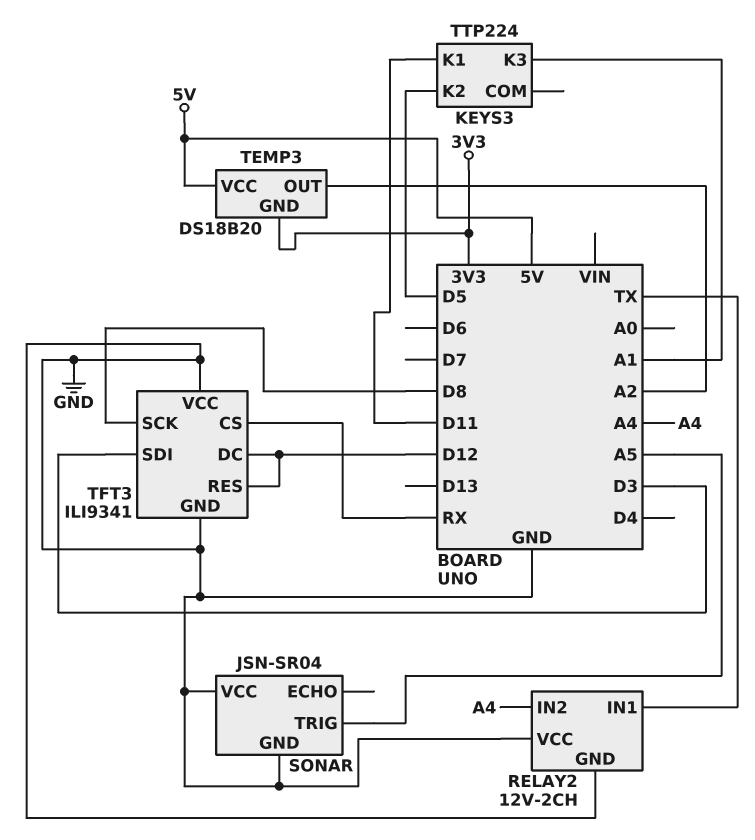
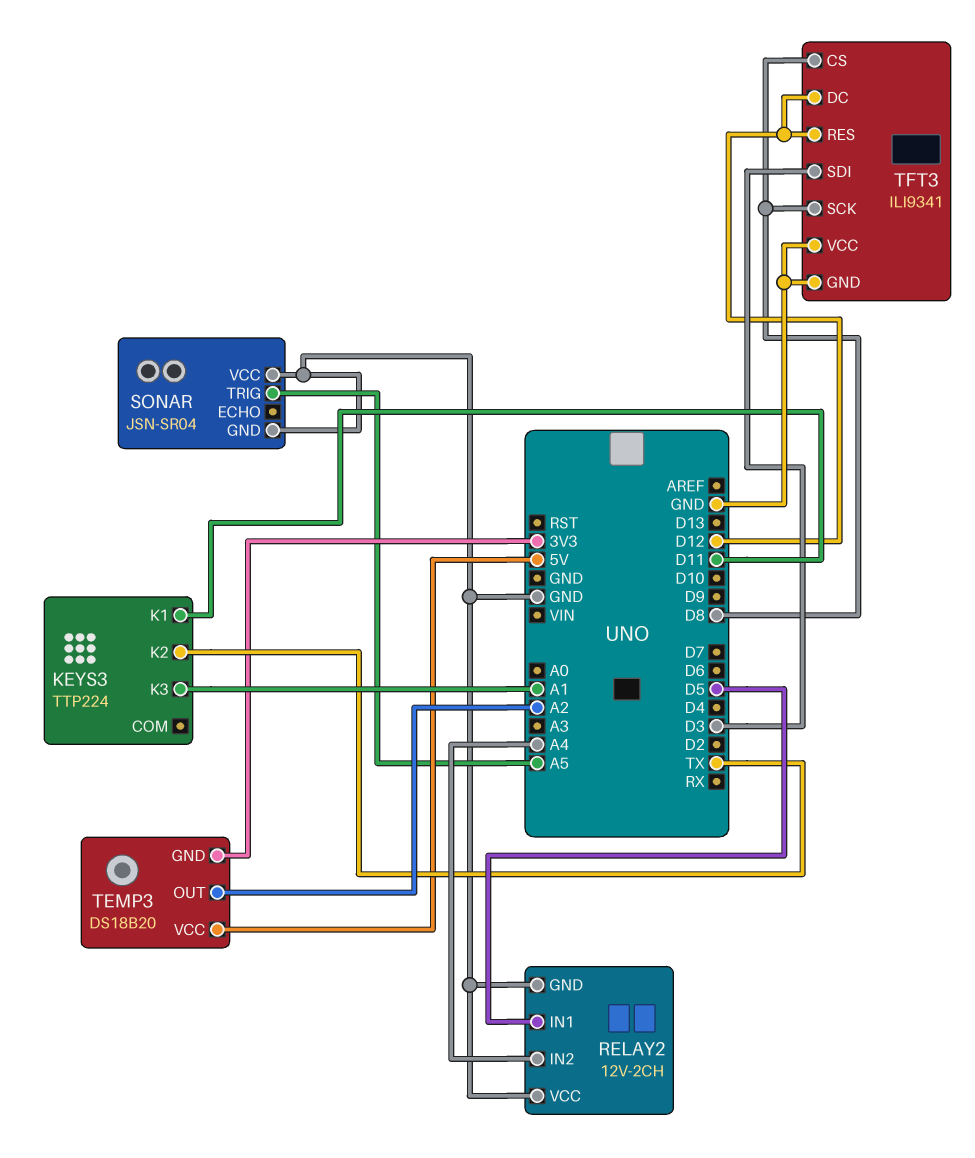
KEYS3 pin K2: D5 -> TX
RELAY2 pin IN1: TX -> D5
TFT3 pin CS: RX -> D8

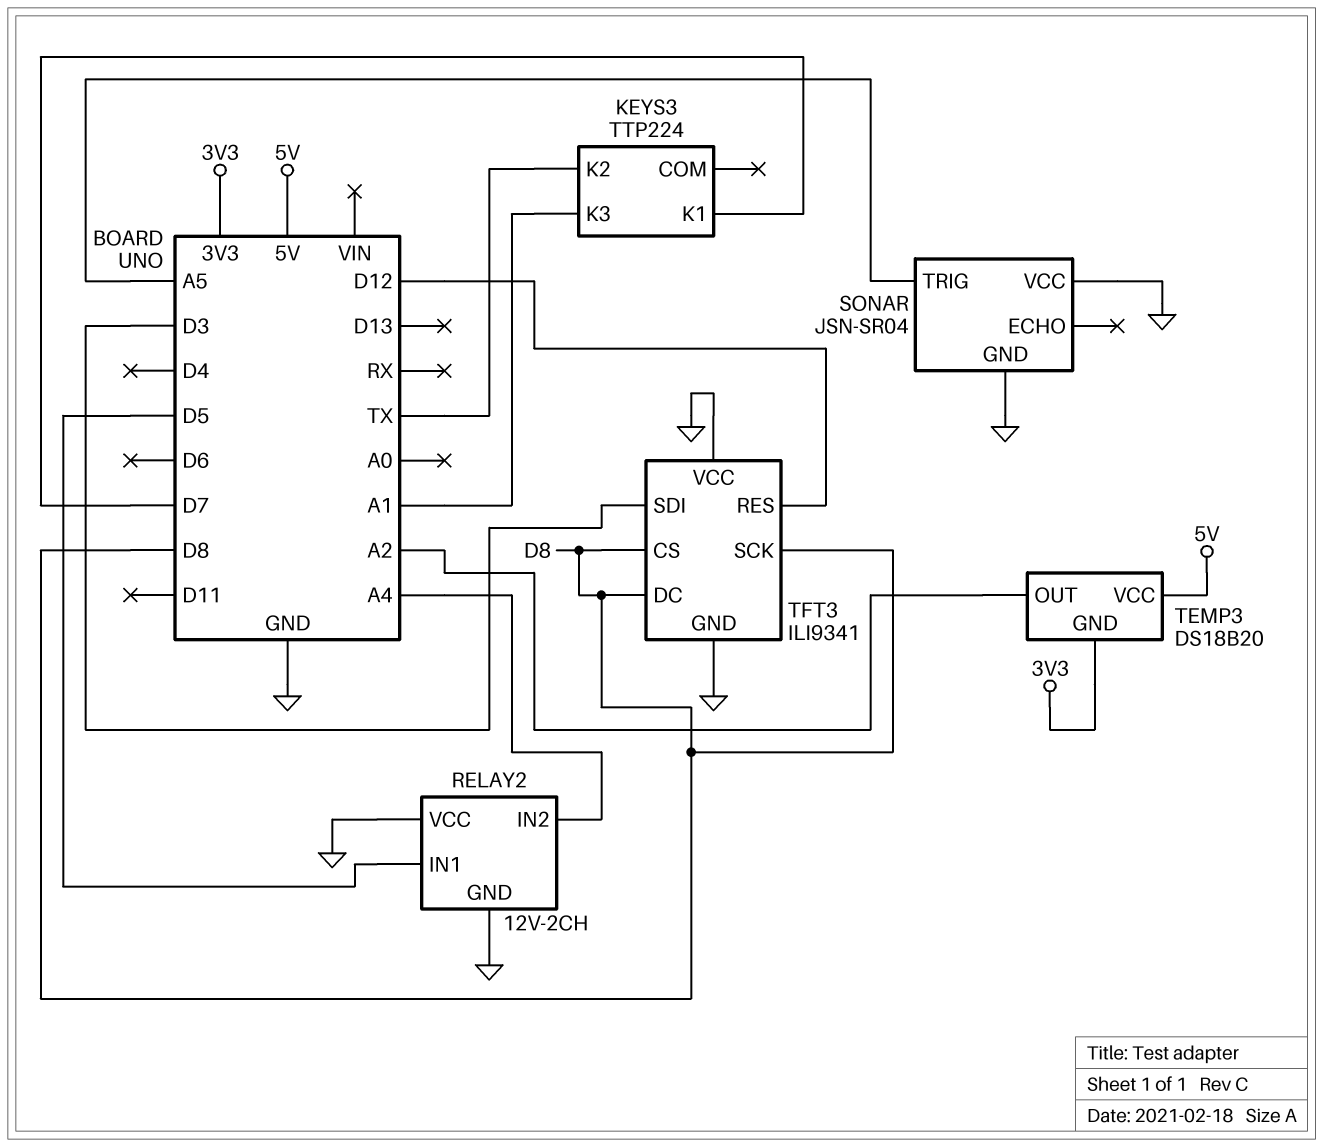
KEYS3 pin K1: D11 -> D7
TFT3 pin DC: D12 -> D8

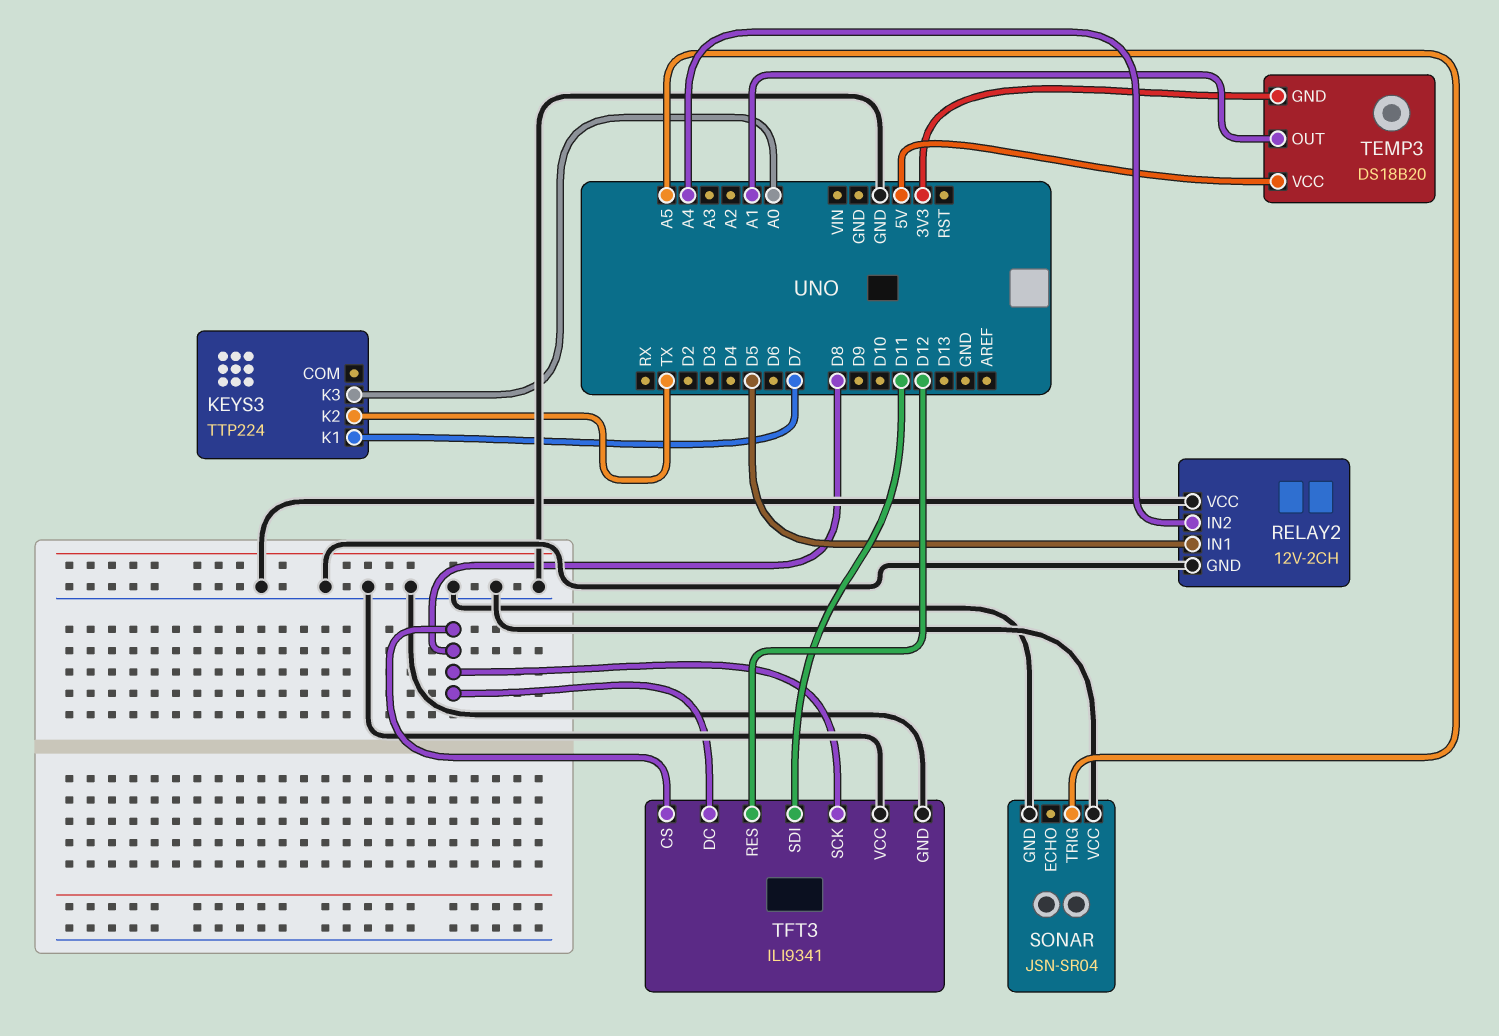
KEYS3 pin K3: A1 -> A0
TEMP3 pin OUT: A2 -> A1
TFT3 pin SDI: D3 -> D11

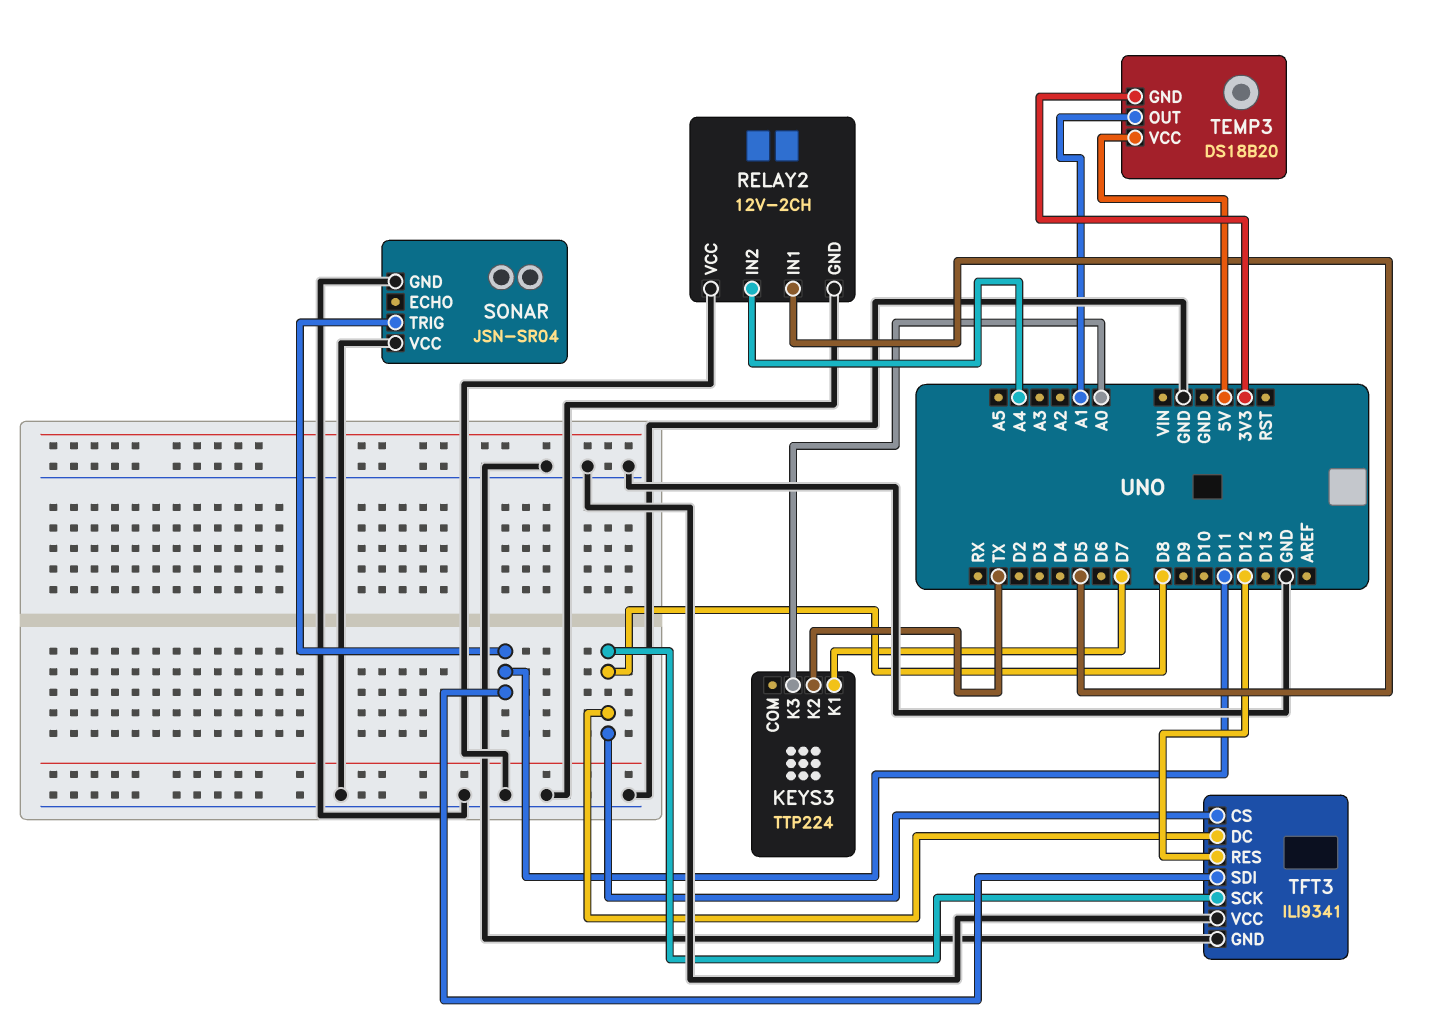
SONAR pin TRIG: A5 -> D11

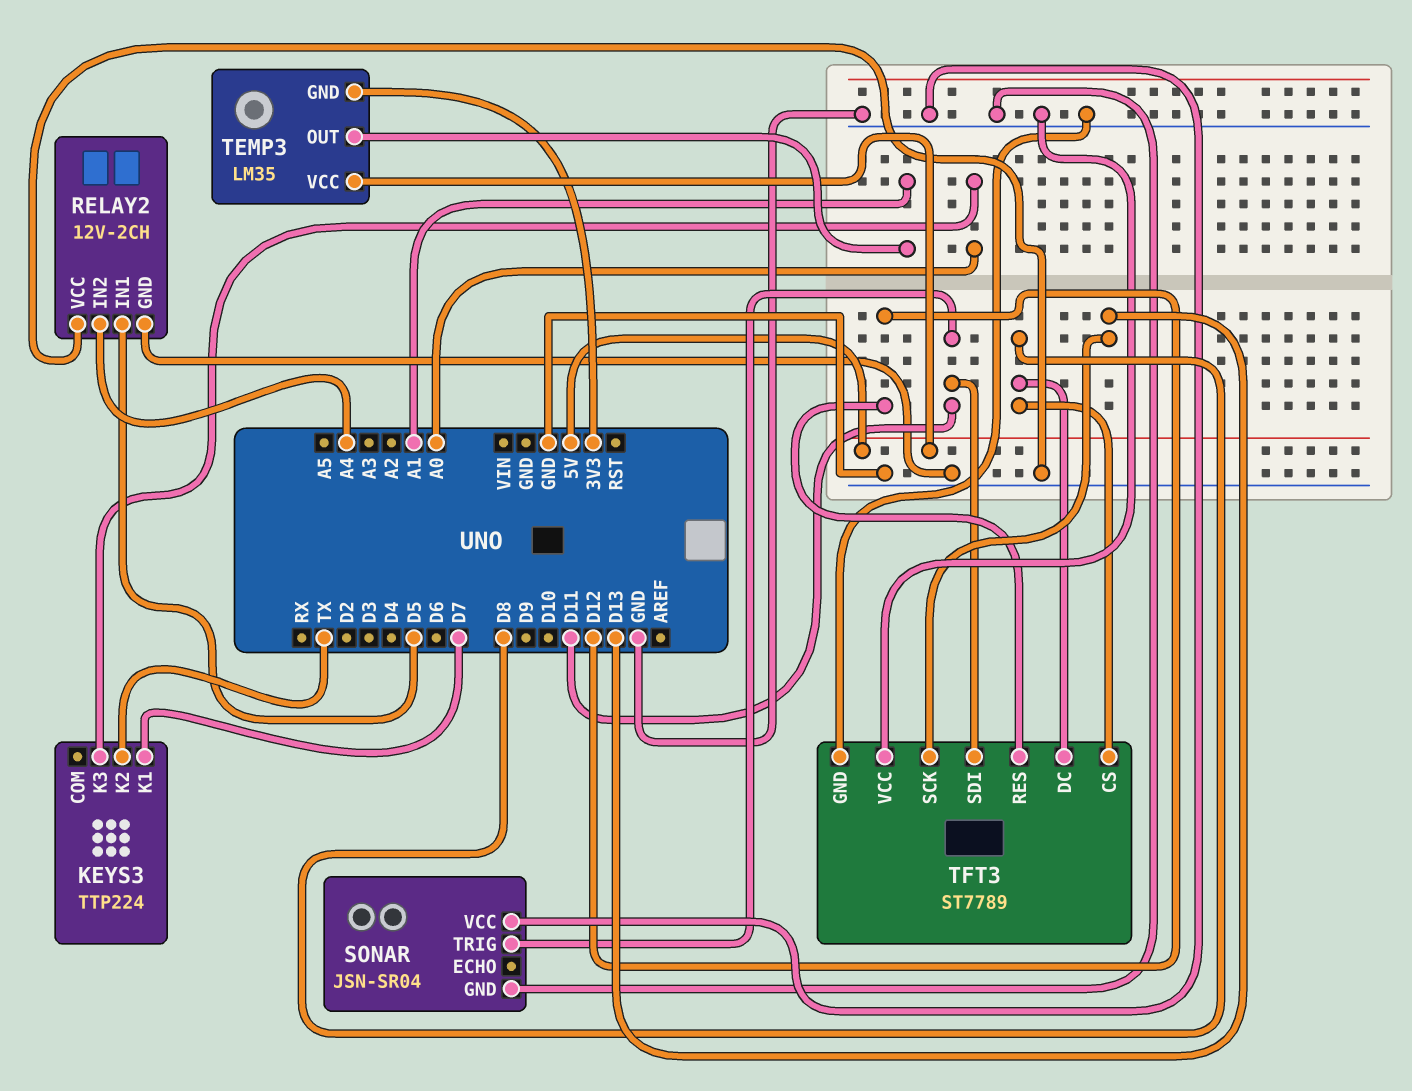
TEMP3: DS18B20 -> LM35
TFT3: ILI9341 -> ST7789
TFT3 pin SCK: D8 -> D13

